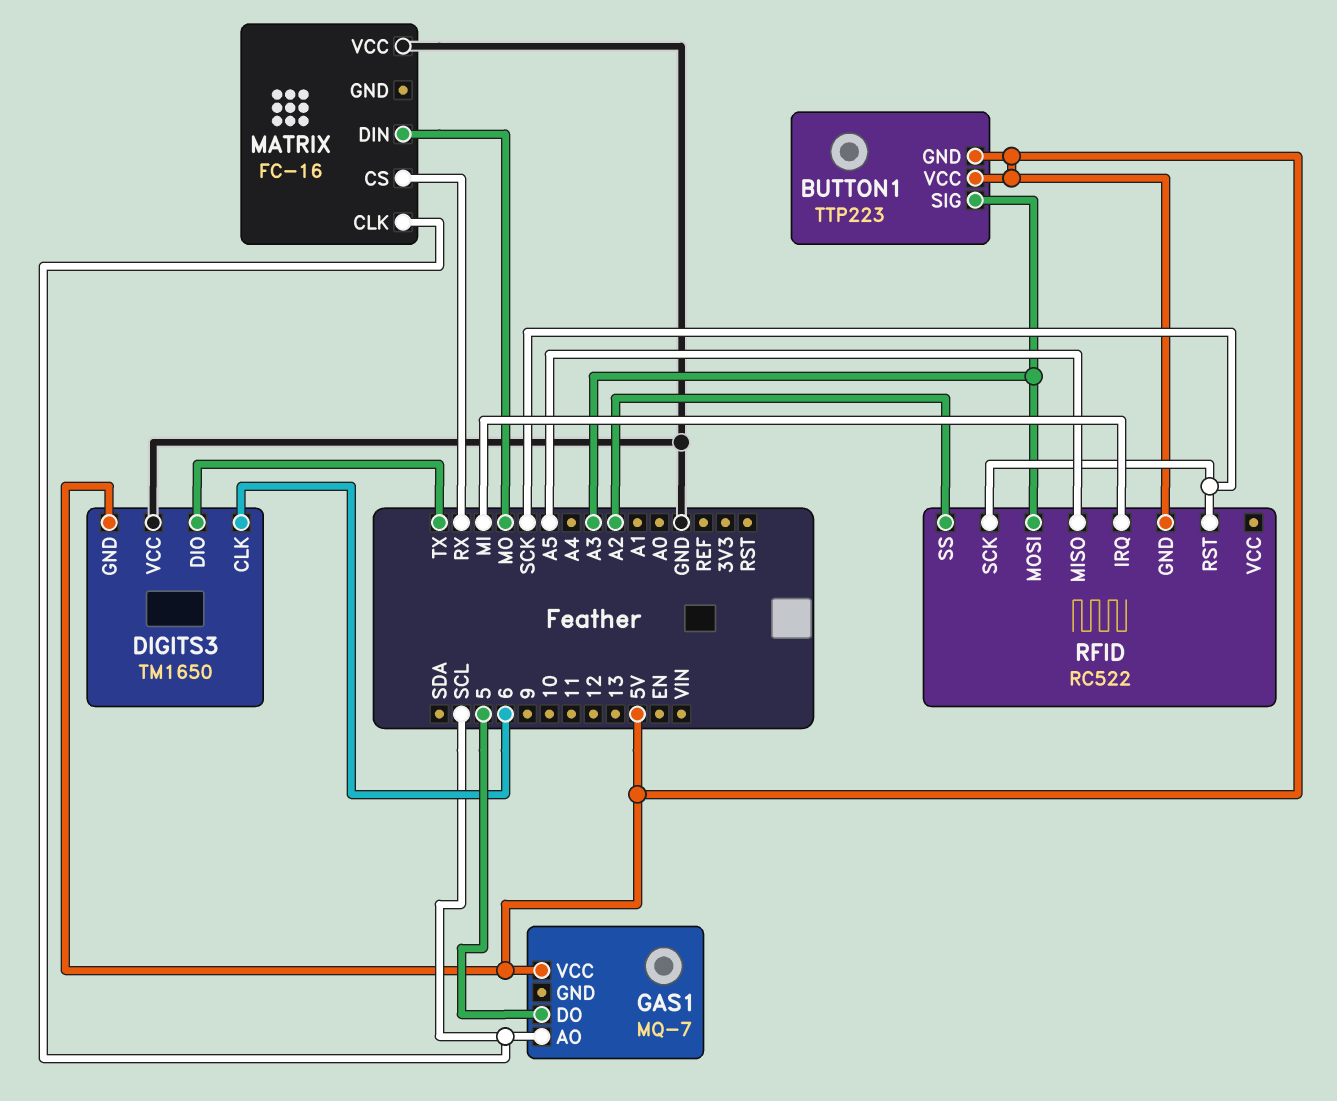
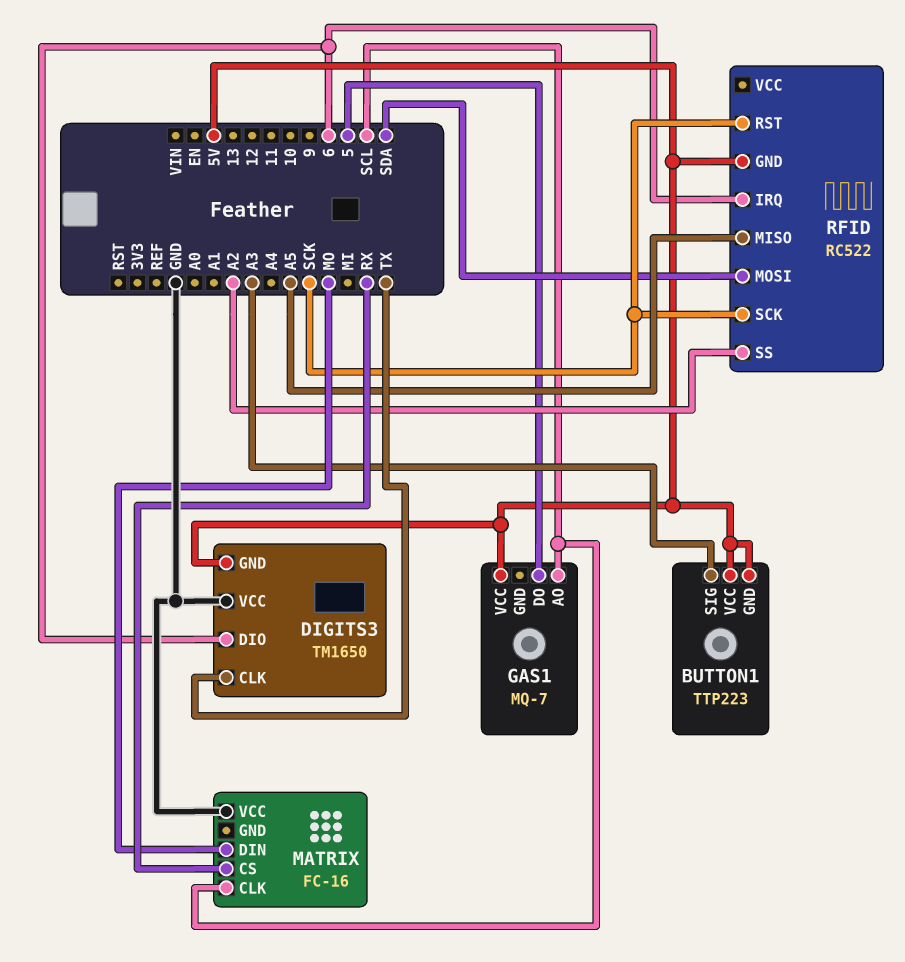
DIGITS3 pin CLK: 6 -> TX
DIGITS3 pin DIO: TX -> 6
RFID pin IRQ: MI -> 6
RFID pin MOSI: A3 -> SDA

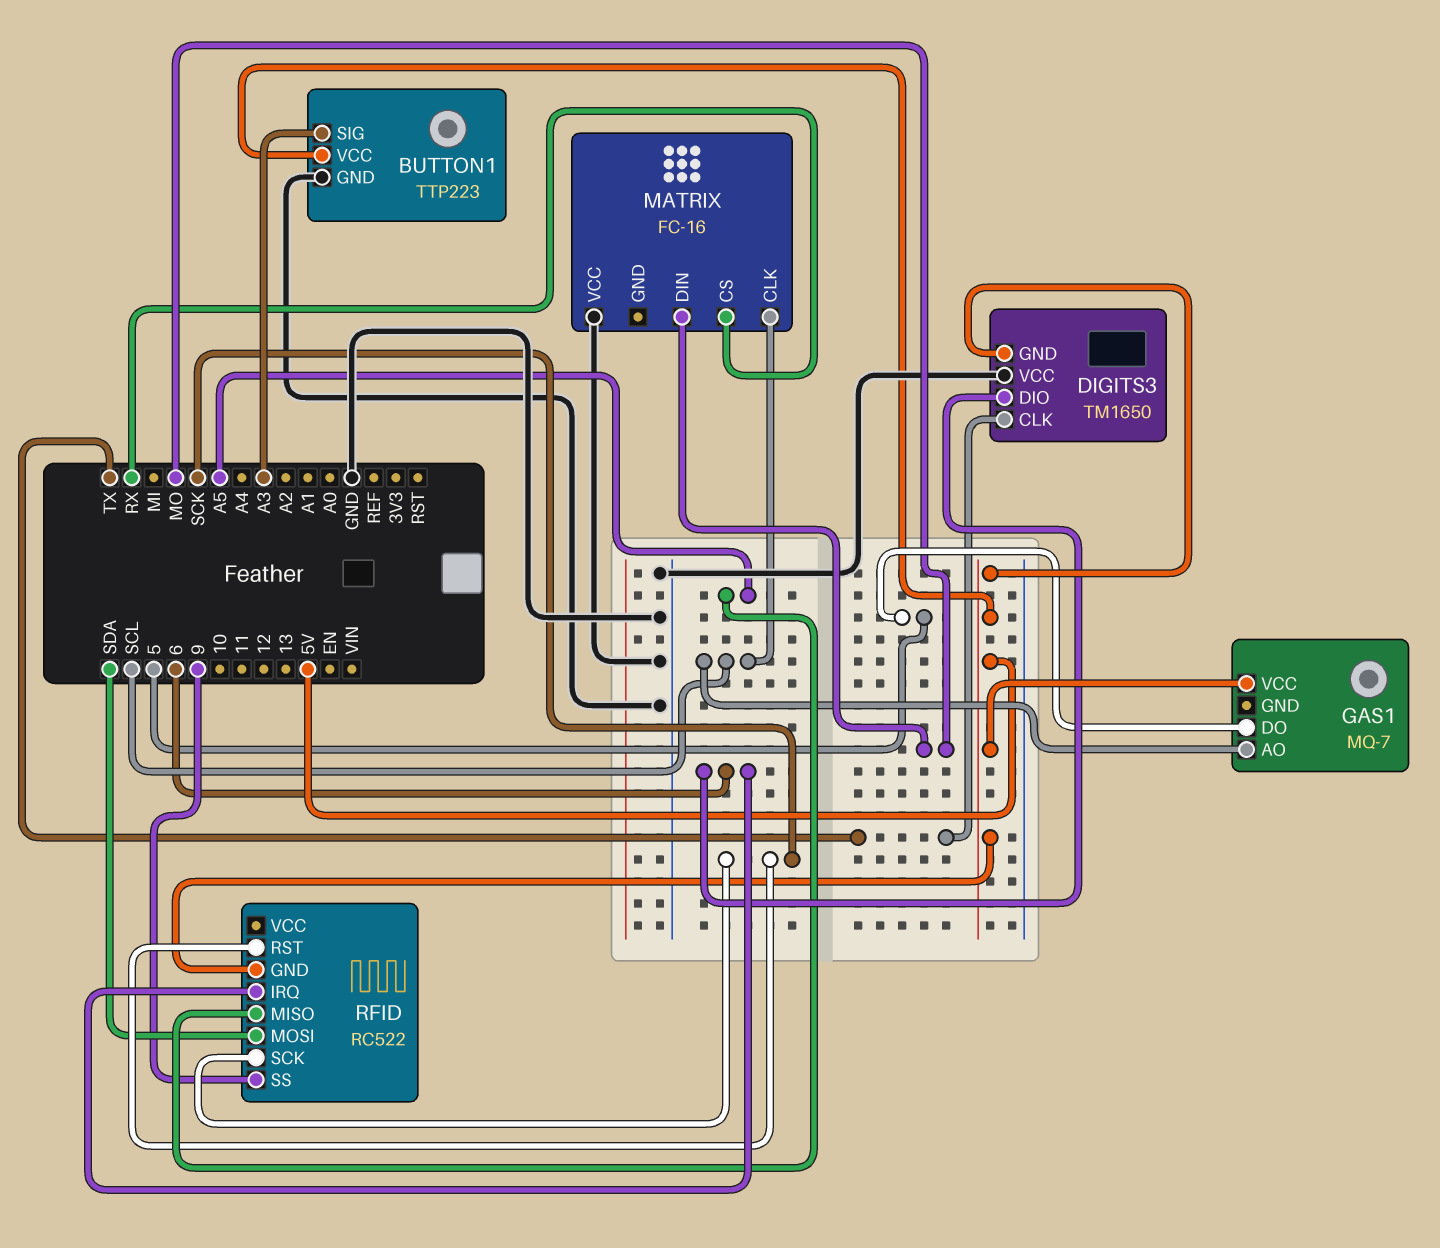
BUTTON1 pin GND: 5V -> GND
RFID pin SS: A2 -> 9

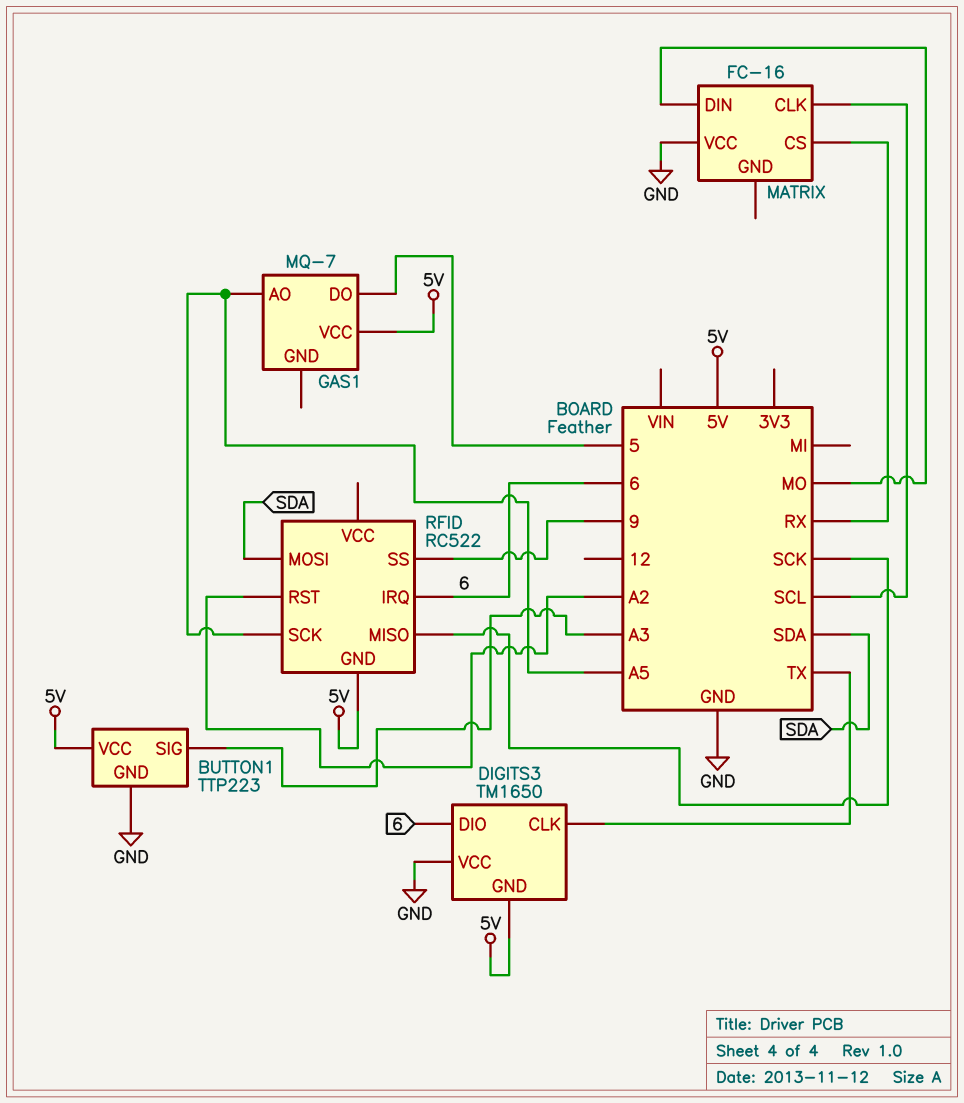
GAS1 pin AO: SCL -> A5
RFID pin MISO: A5 -> SCK
RFID pin RST: SCK -> A2
RFID pin SCK: SCK -> A5

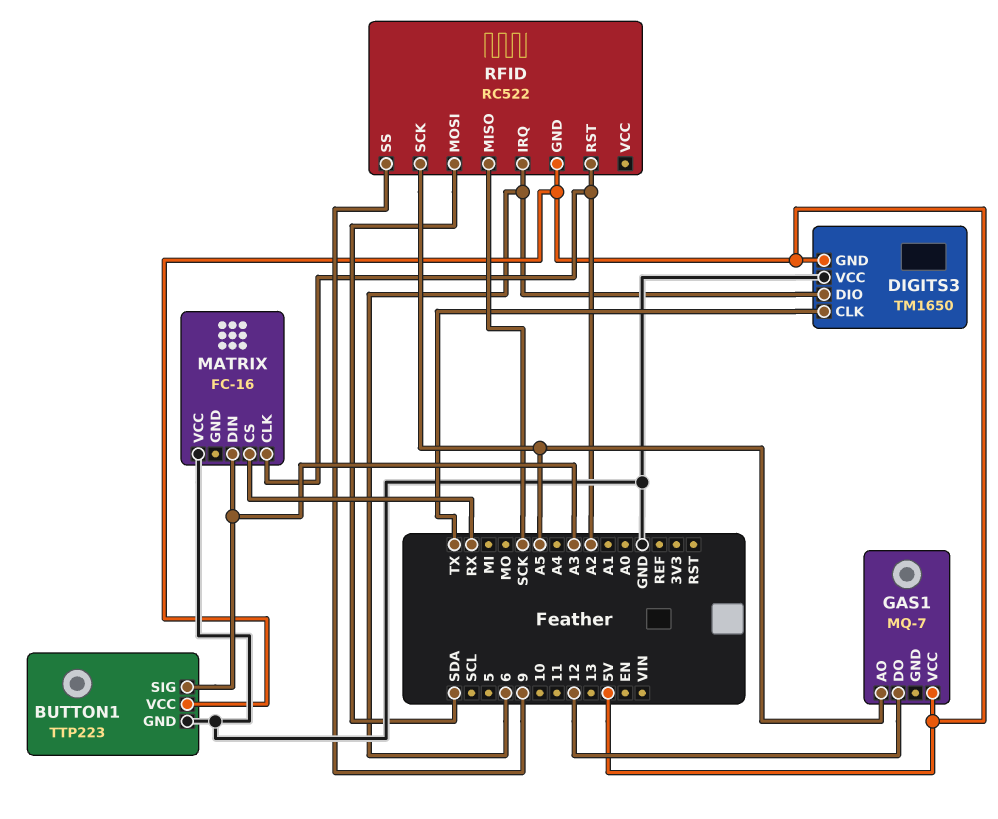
GAS1 pin DO: 5 -> 12
MATRIX pin CLK: SCL -> A2
MATRIX pin DIN: MO -> A3

